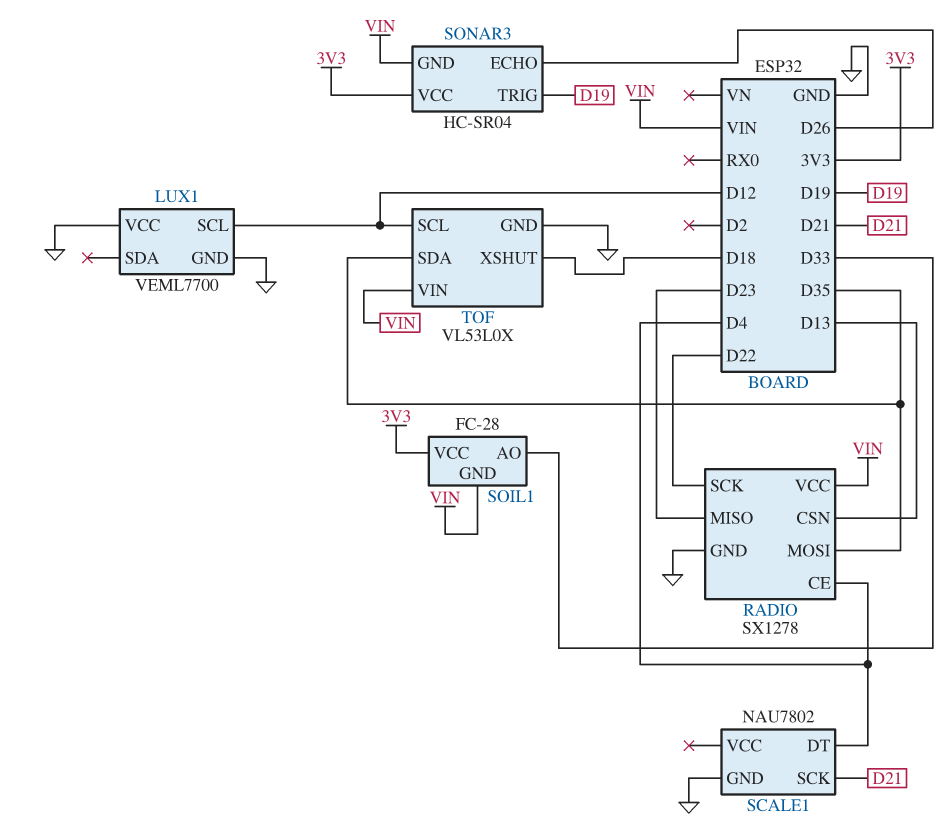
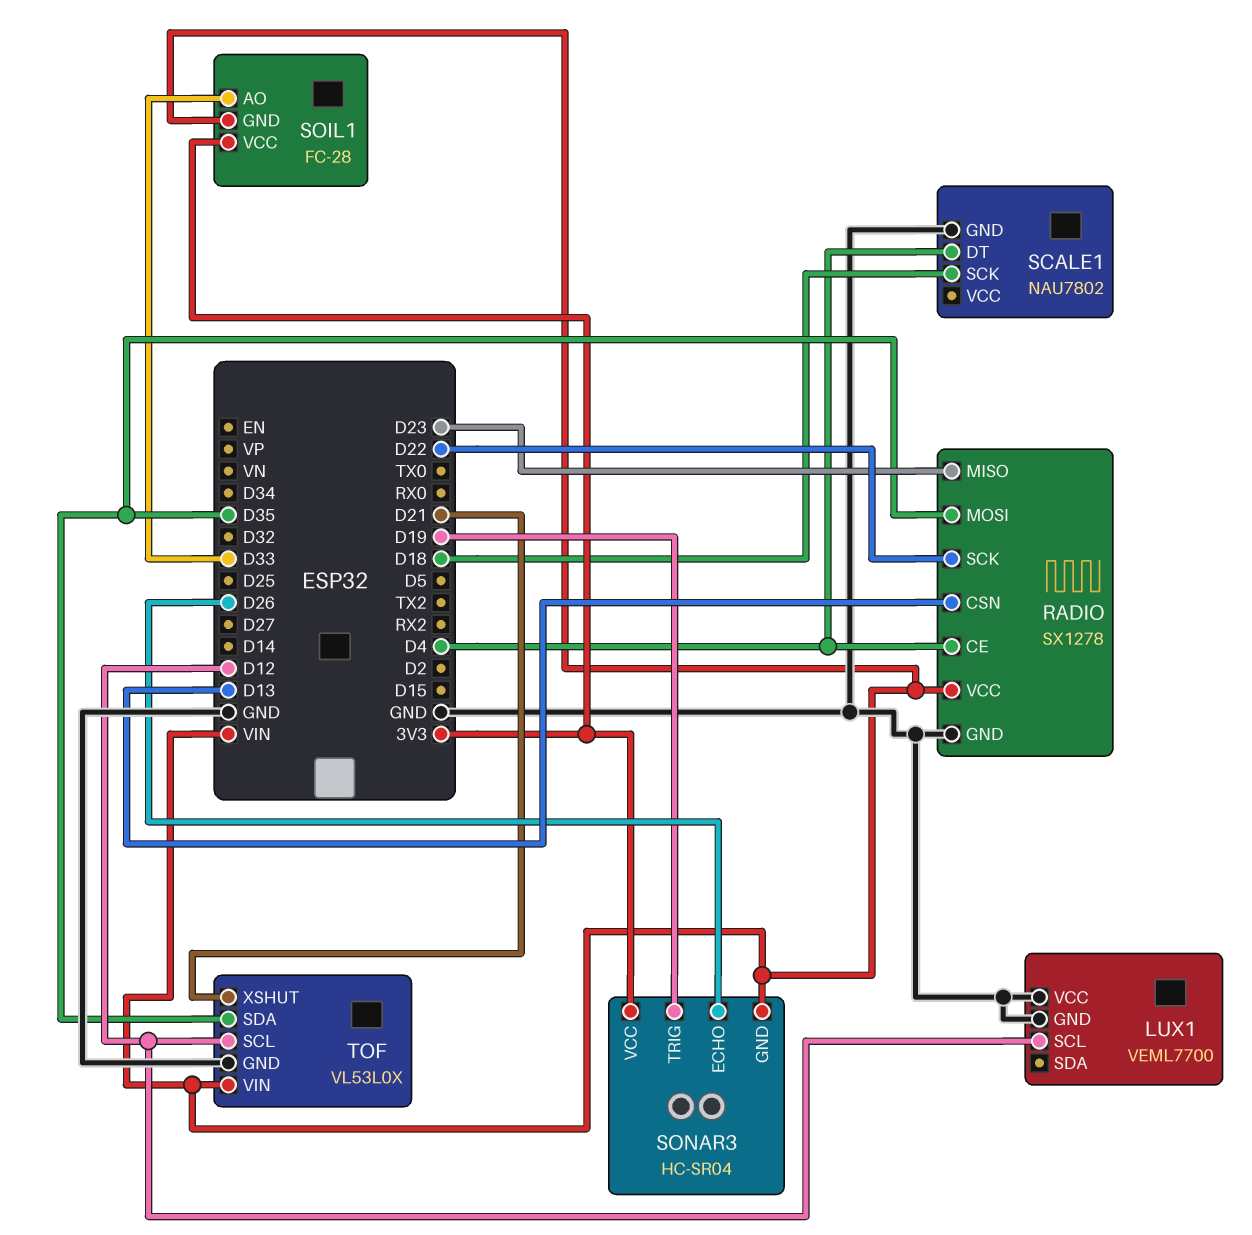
SCALE1 pin SCK: D21 -> D18
TOF pin XSHUT: D18 -> D21

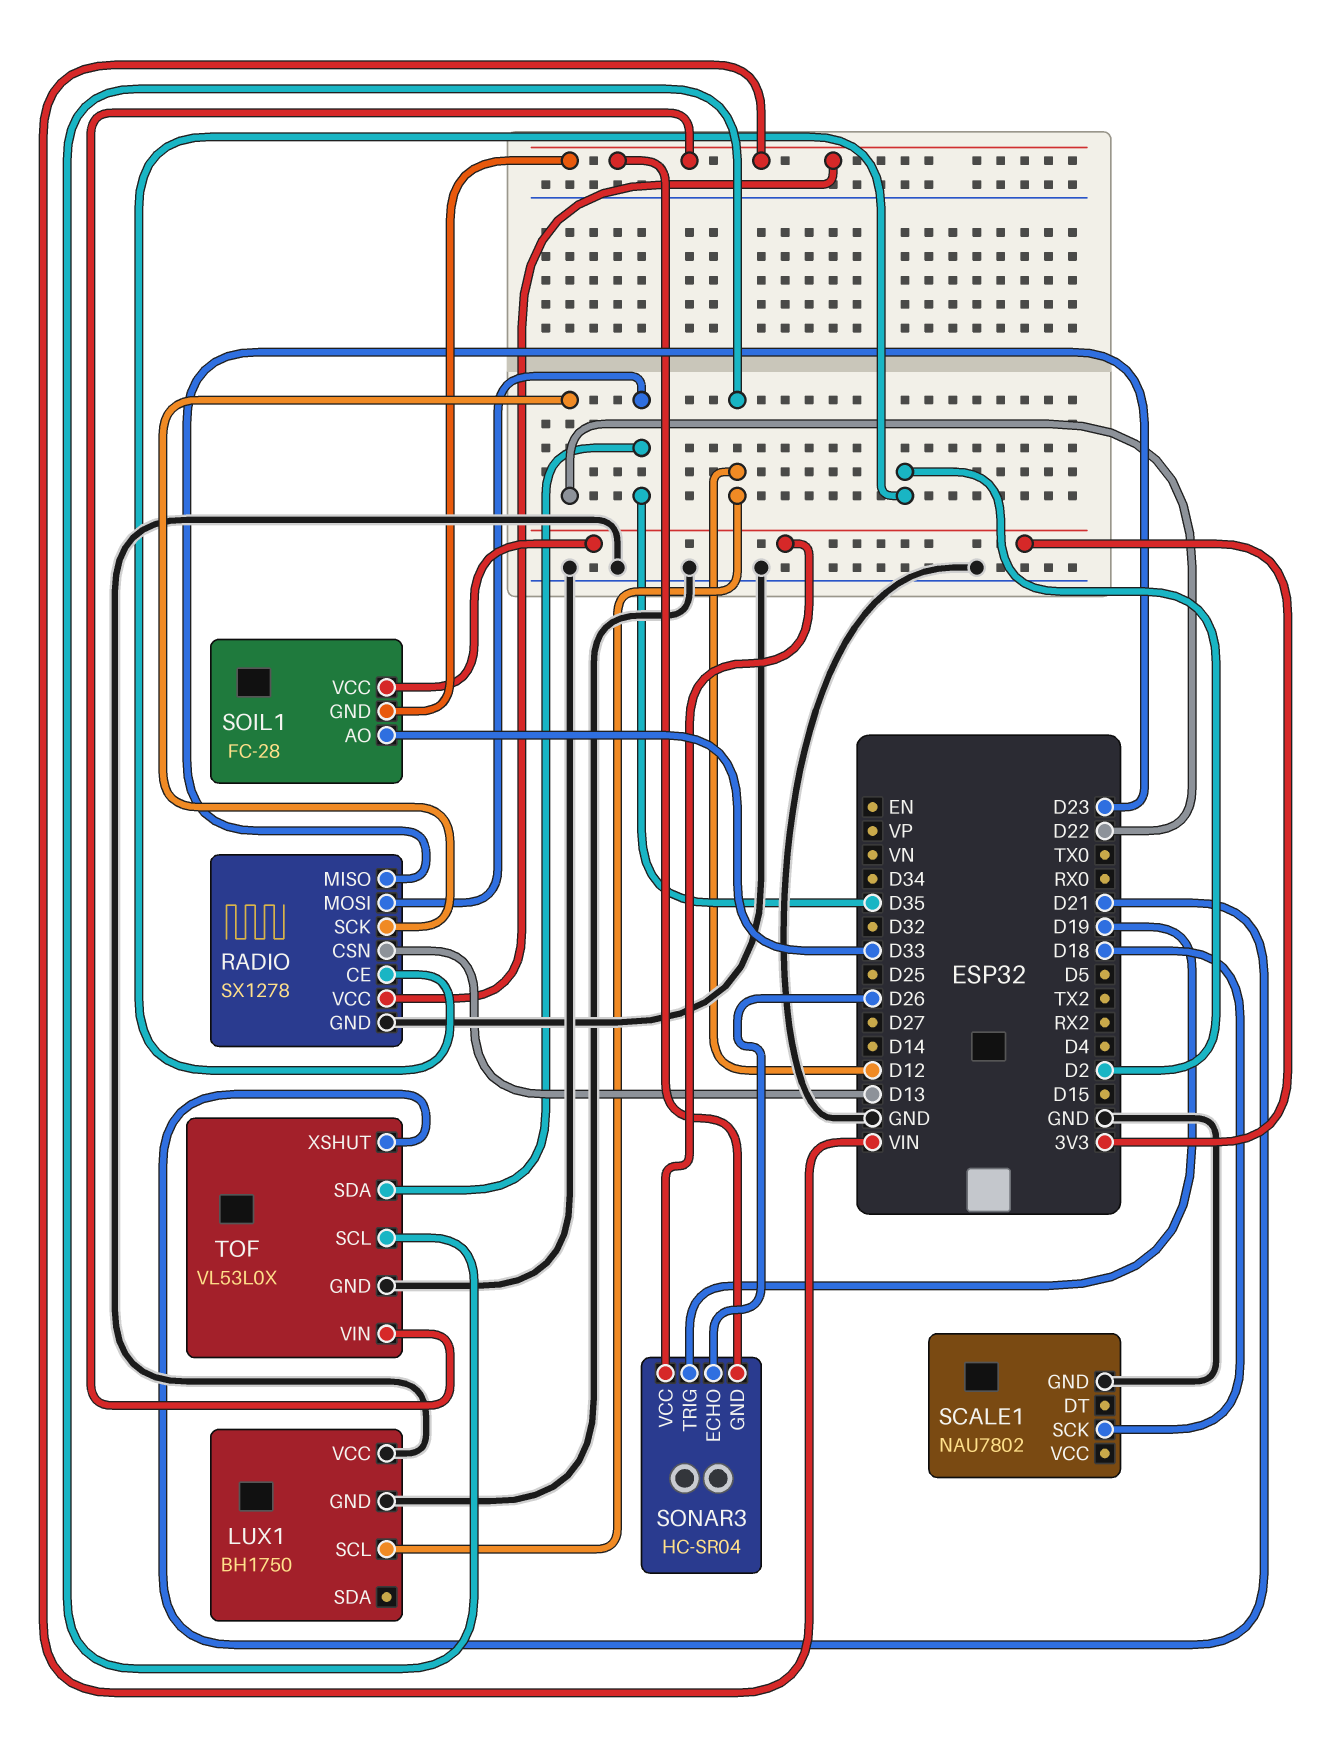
LUX1: VEML7700 -> BH1750
RADIO pin CE: D4 -> D2
SCALE1 pin DT: D4 -> none

